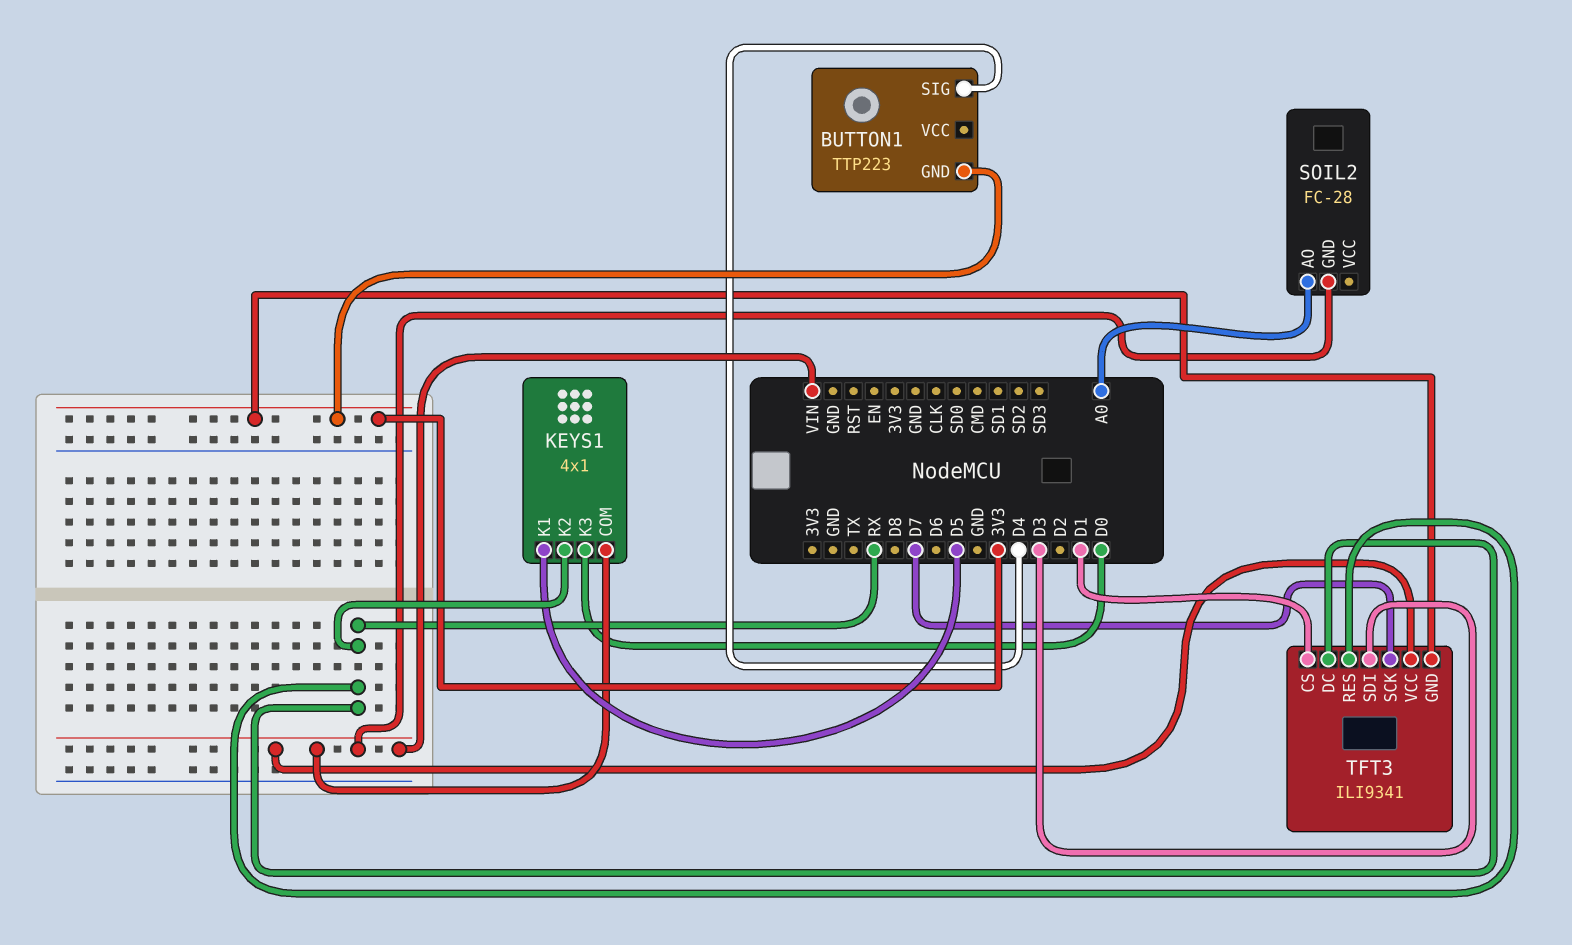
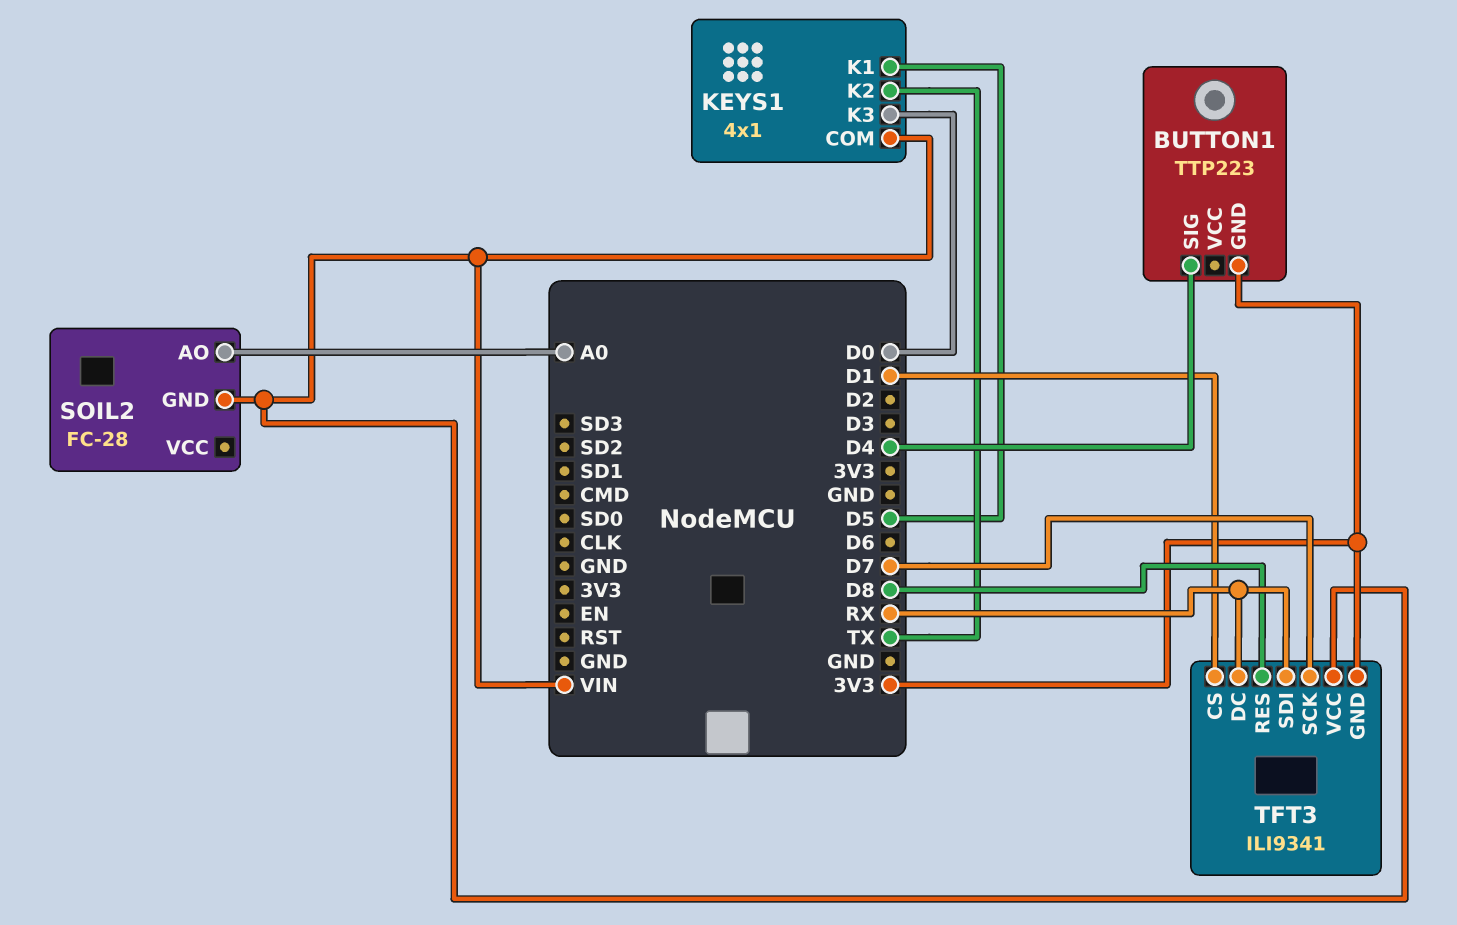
KEYS1 pin K2: RX -> TX
TFT3 pin RES: RX -> D8
TFT3 pin SDI: D3 -> RX

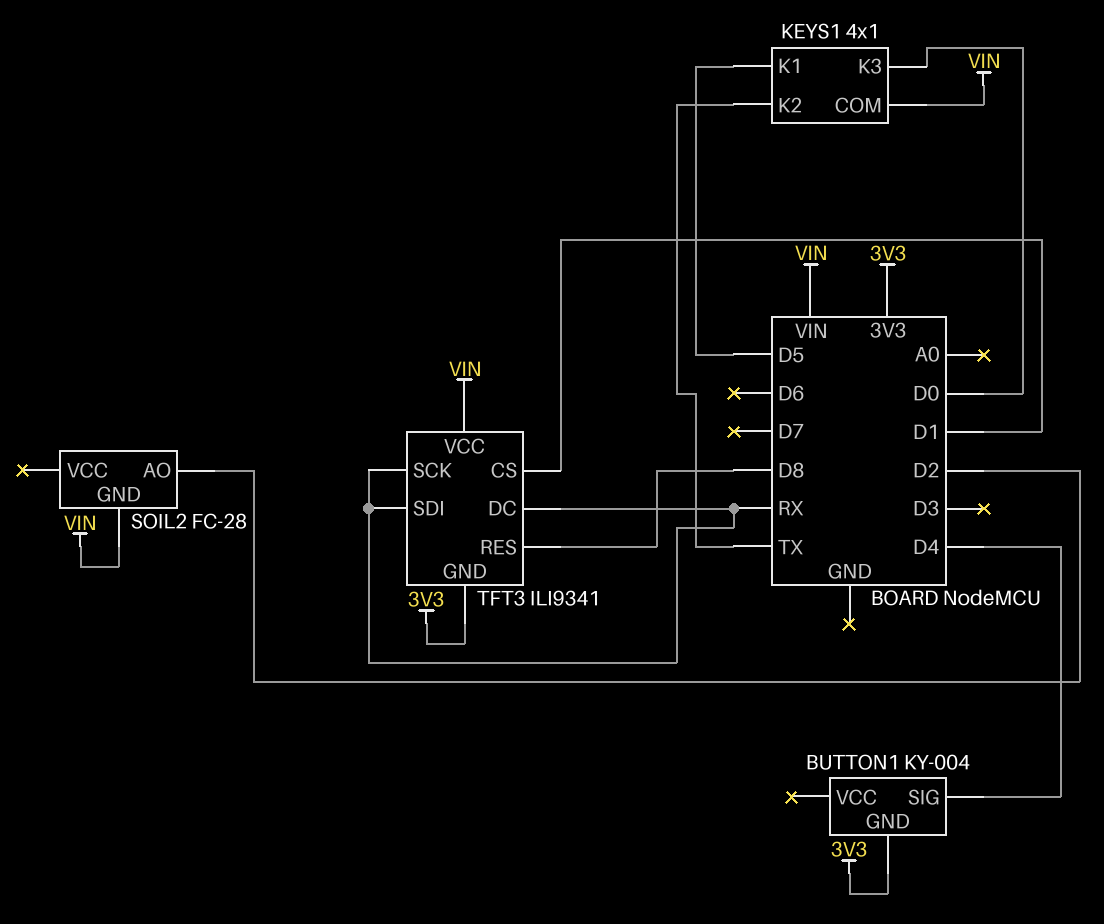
BUTTON1: TTP223 -> KY-004
SOIL2 pin AO: A0 -> D2
TFT3 pin SCK: D7 -> RX

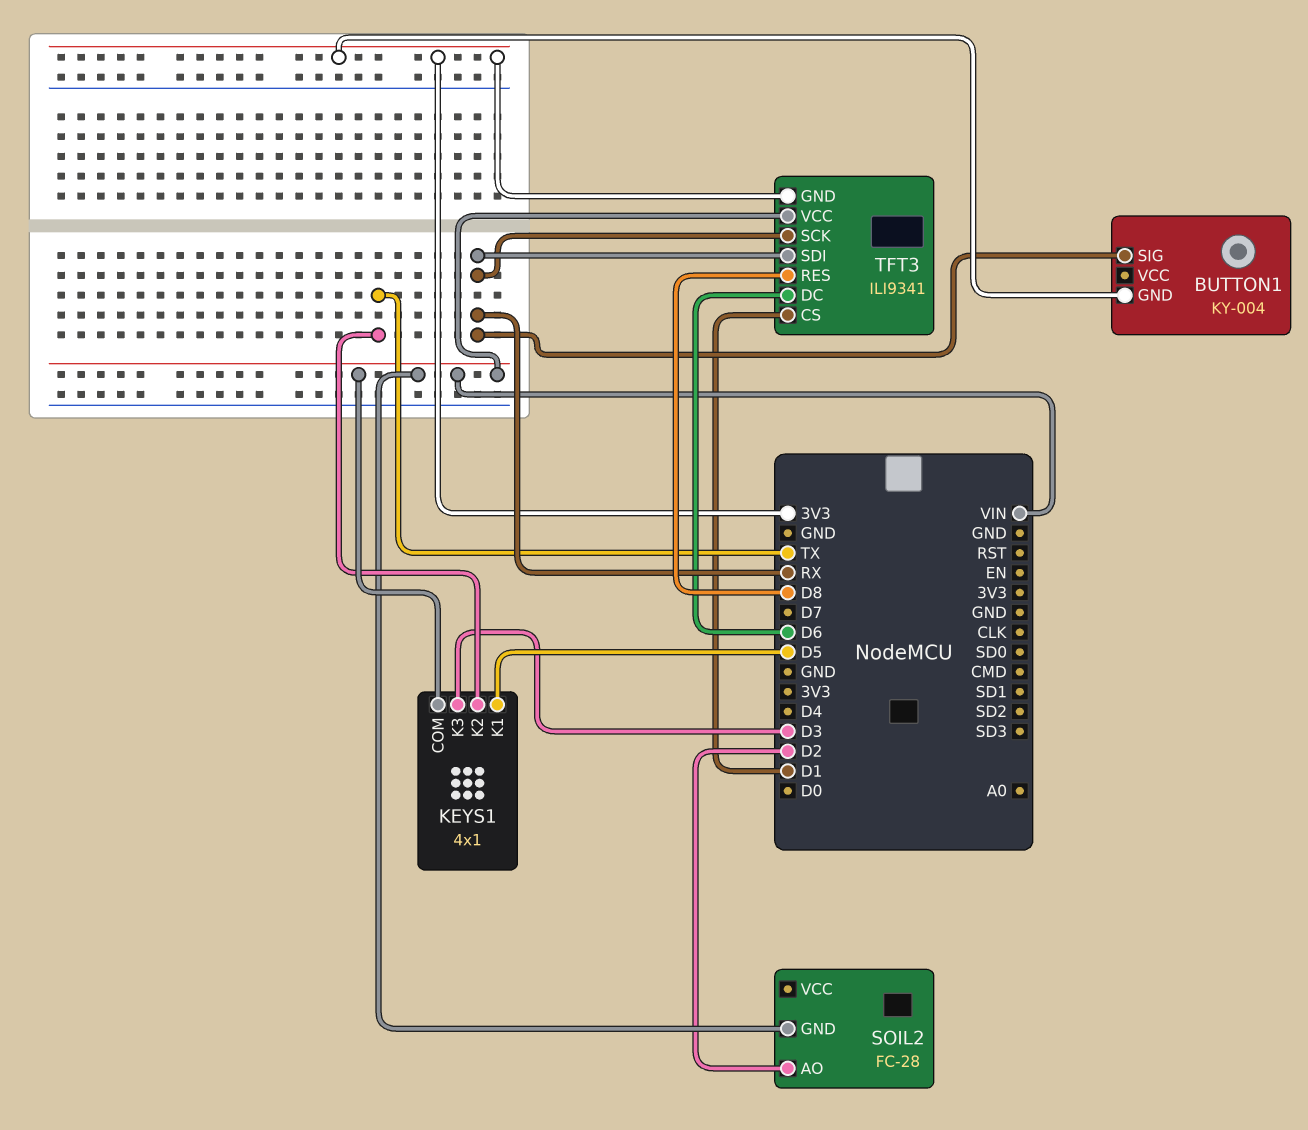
BUTTON1 pin SIG: D4 -> RX
KEYS1 pin K3: D0 -> D3
TFT3 pin DC: RX -> D6

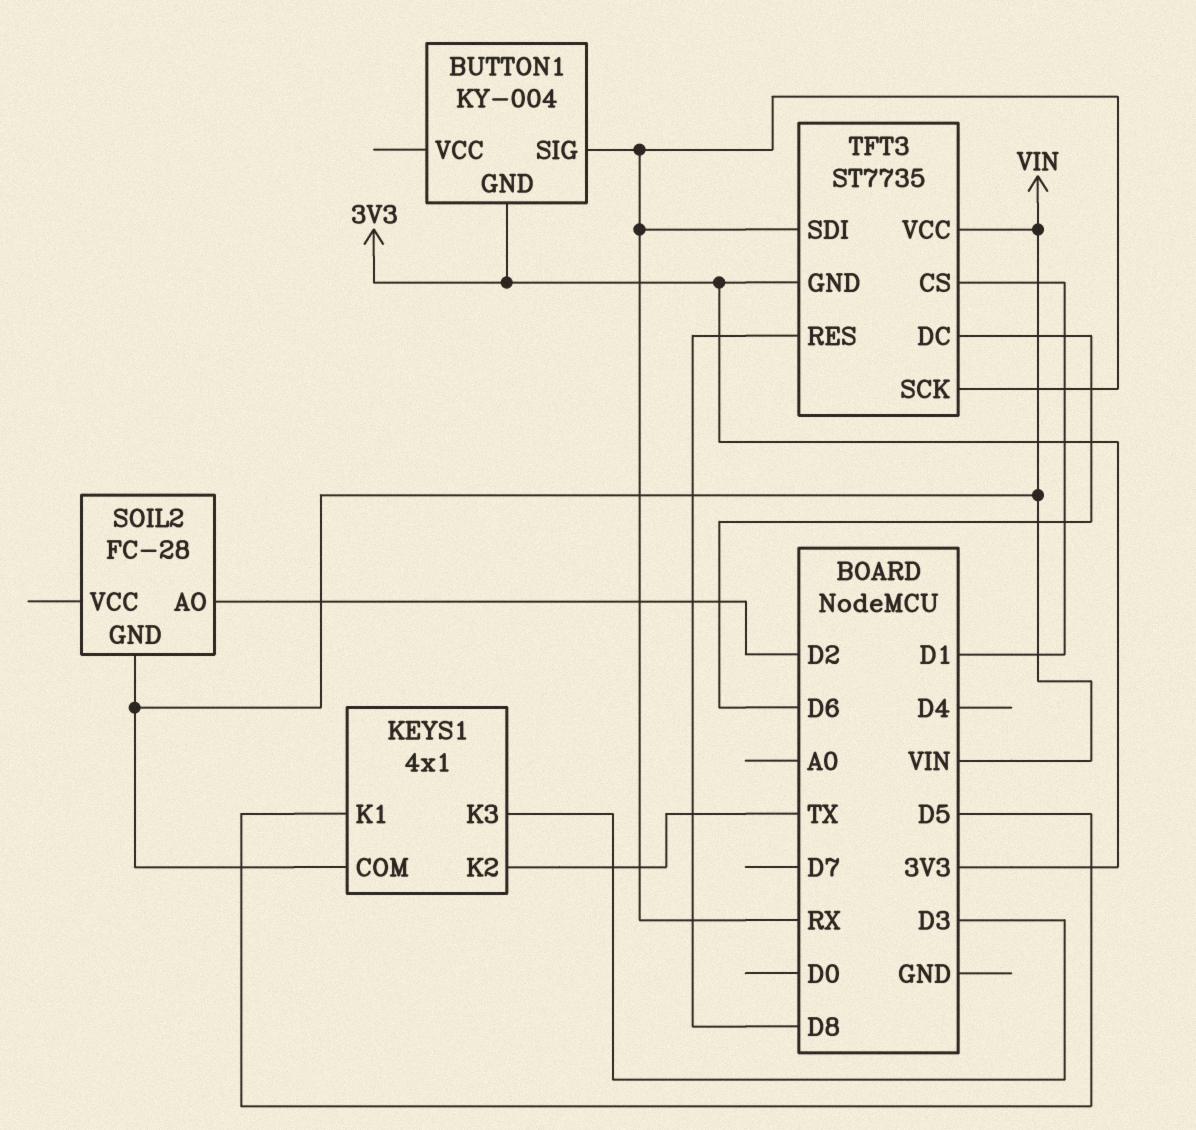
TFT3: ILI9341 -> ST7735

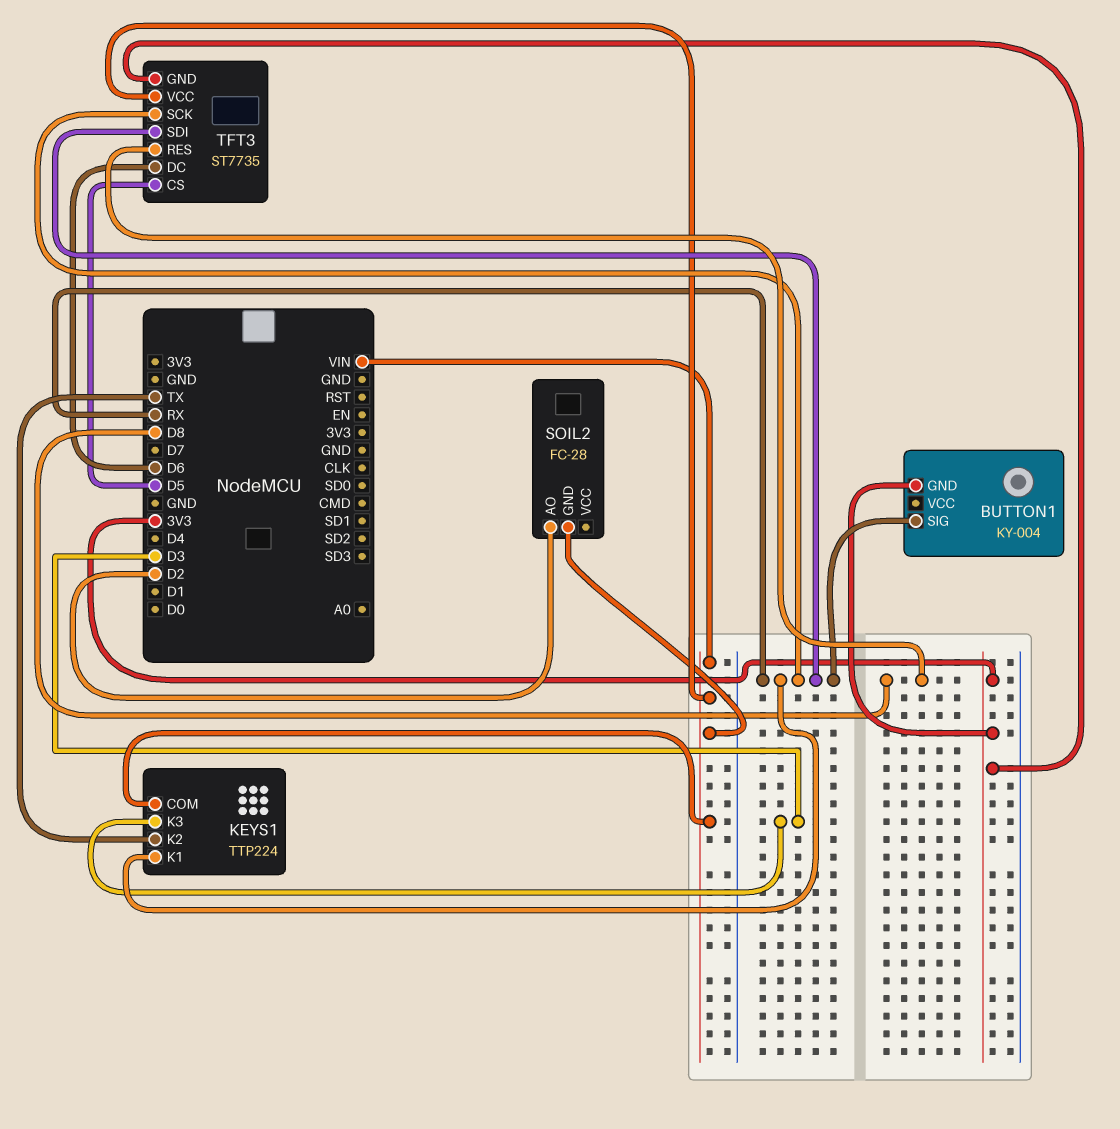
KEYS1: 4x1 -> TTP224
KEYS1 pin K1: D5 -> RX
TFT3 pin CS: D1 -> D5

